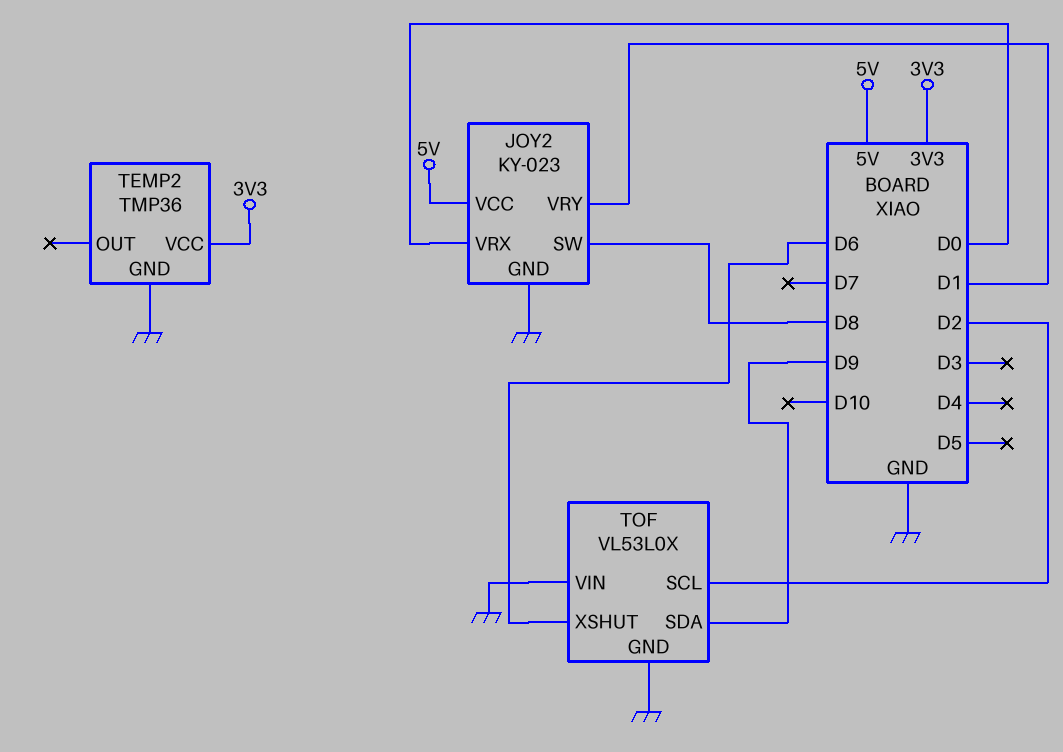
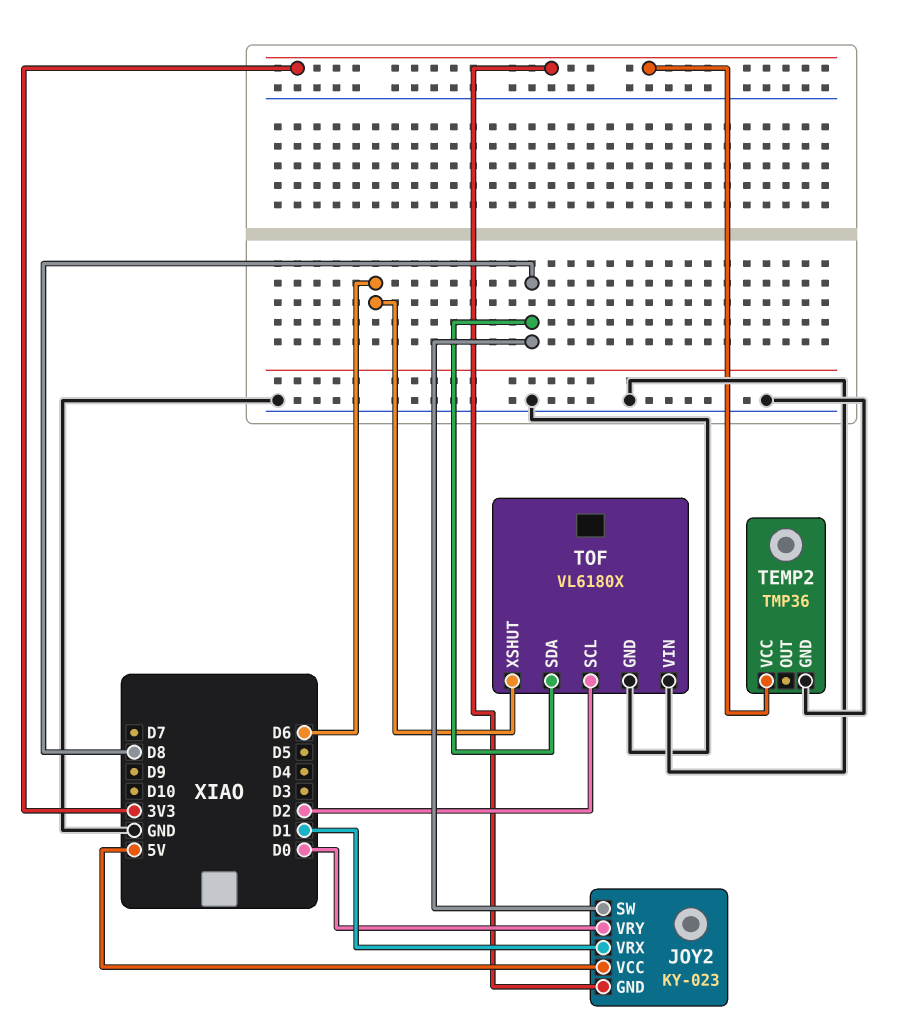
JOY2 pin GND: GND -> 3V3
JOY2 pin VRX: D0 -> D1
JOY2 pin VRY: D1 -> D0
TOF: VL53L0X -> VL6180X
TOF pin SDA: D9 -> D8

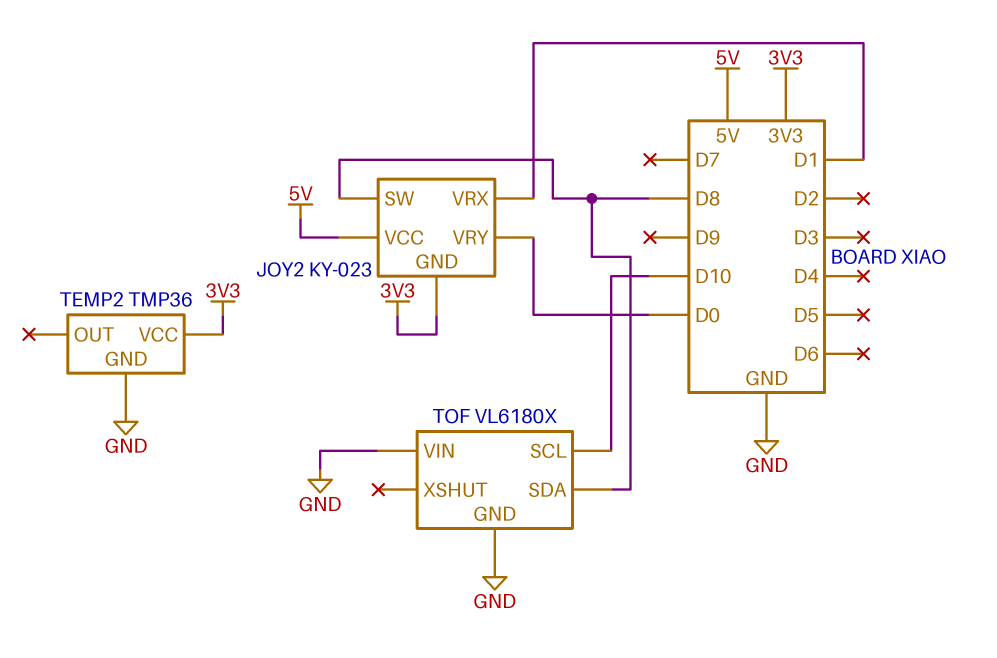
TOF pin SCL: D2 -> D10
TOF pin XSHUT: D6 -> none

